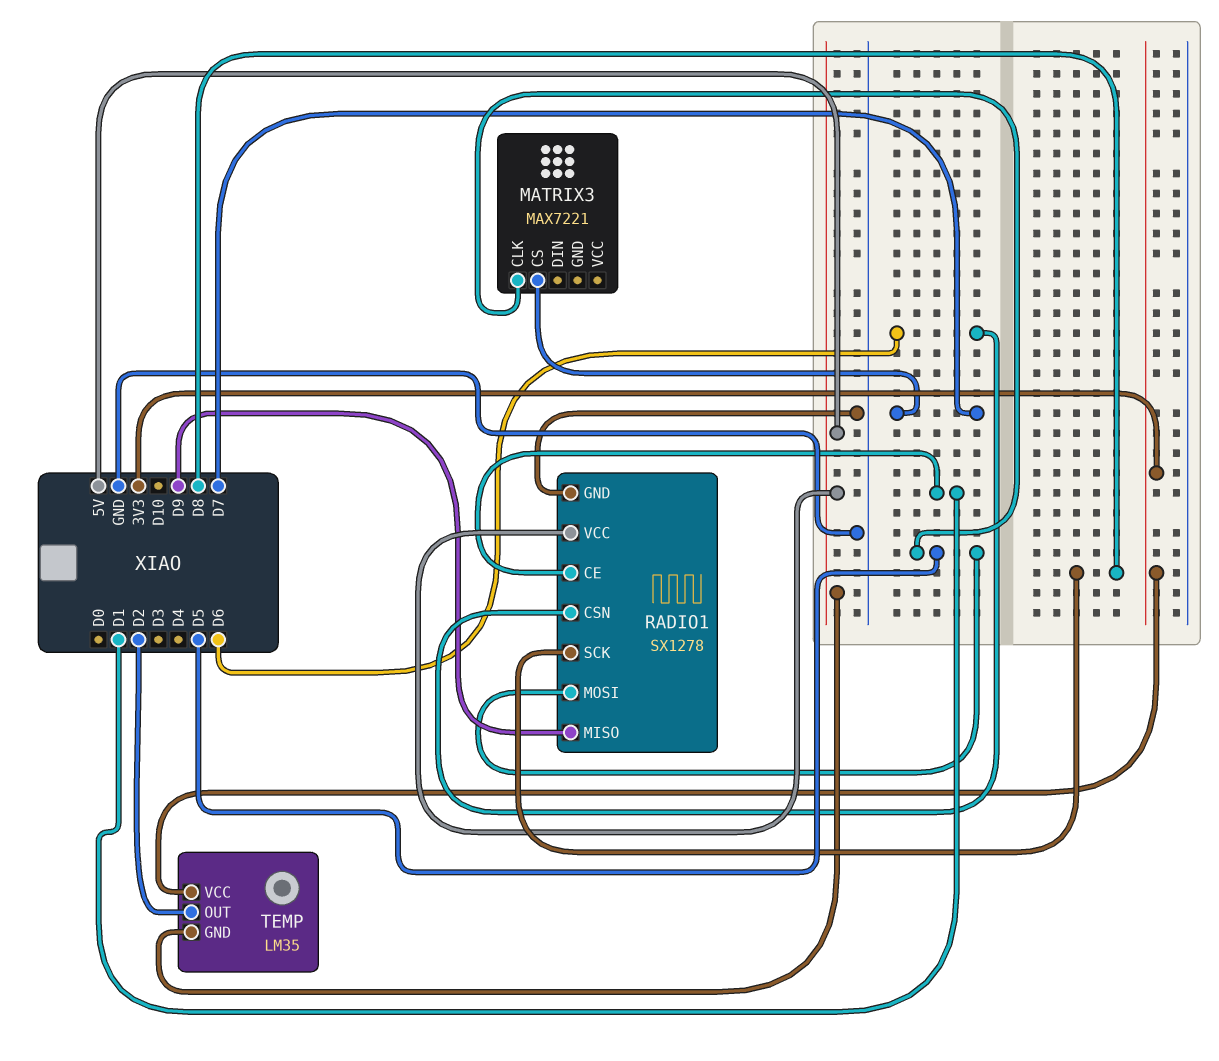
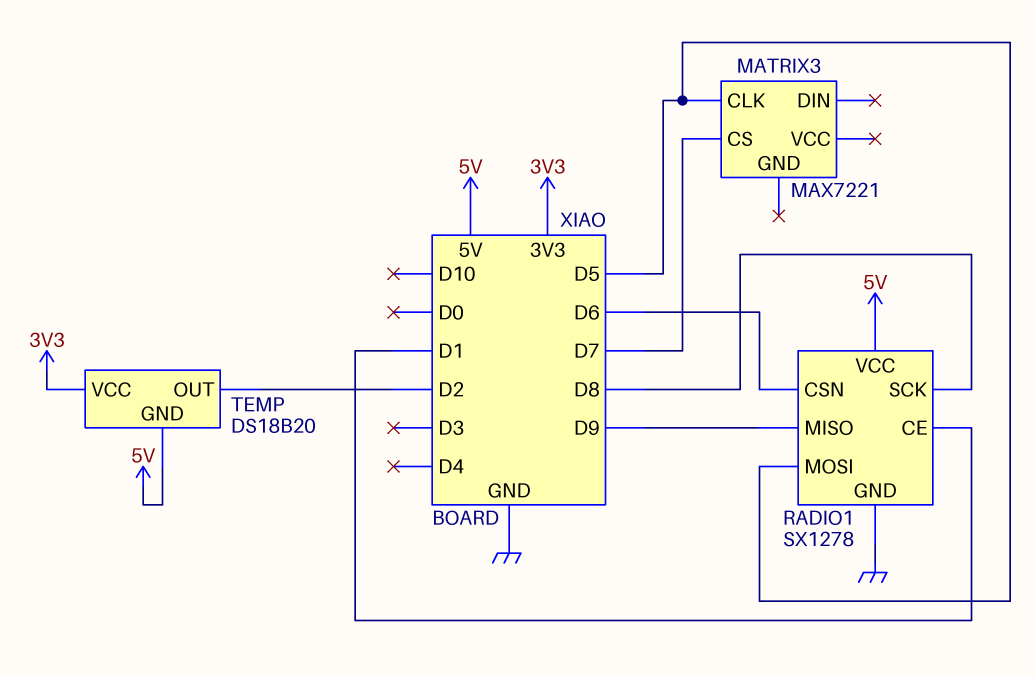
TEMP: LM35 -> DS18B20

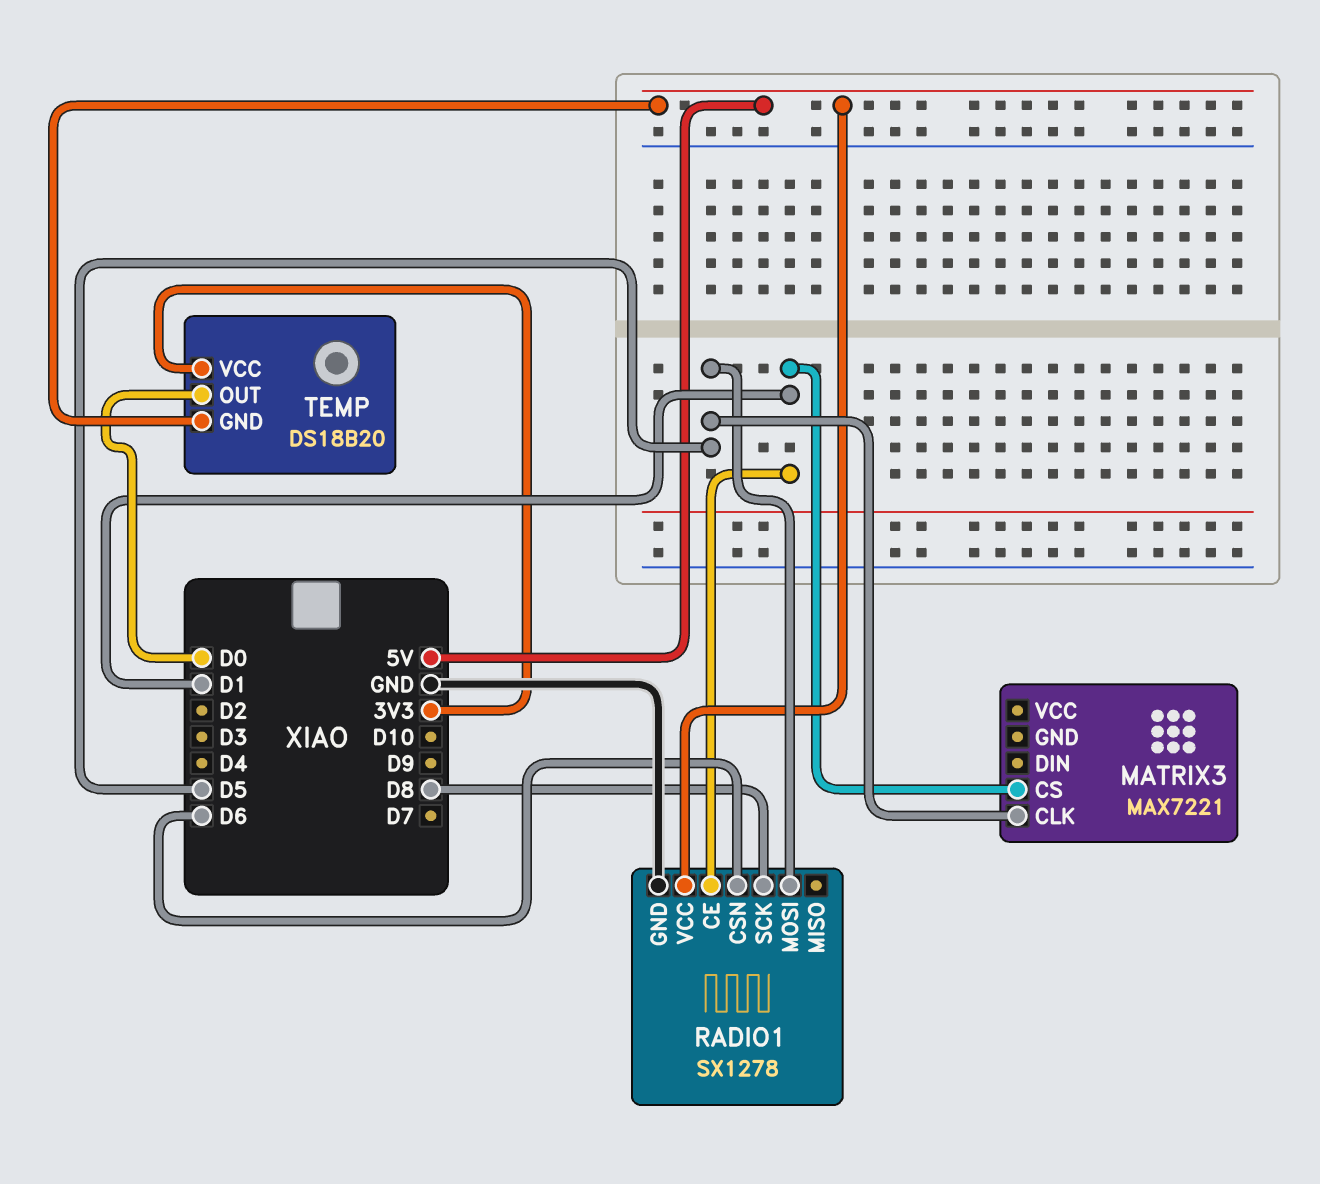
MATRIX3 pin CS: D7 -> D1
RADIO1 pin MISO: D9 -> none
TEMP pin OUT: D2 -> D0

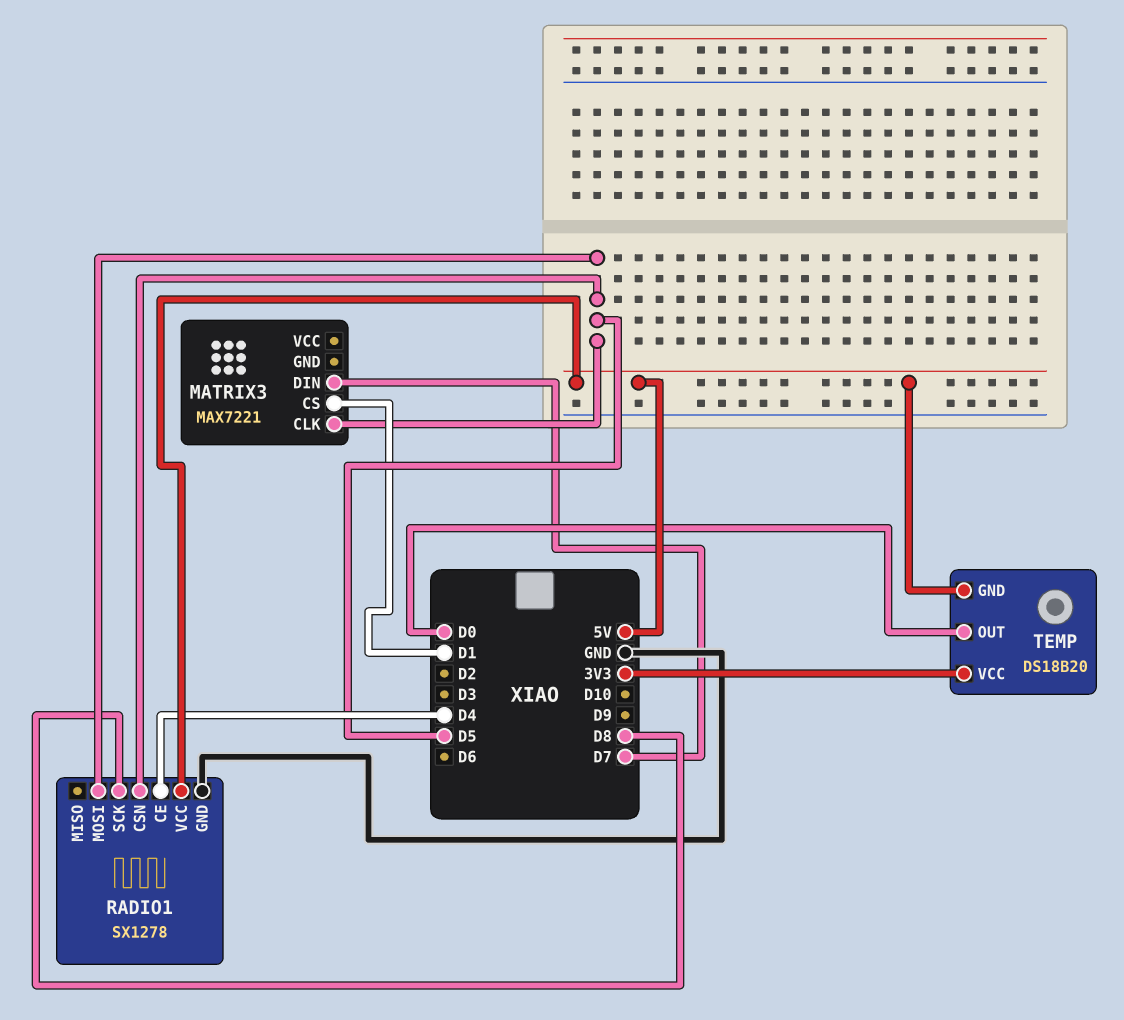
MATRIX3 pin DIN: none -> D7
RADIO1 pin CE: D1 -> D4
RADIO1 pin CSN: D6 -> D5

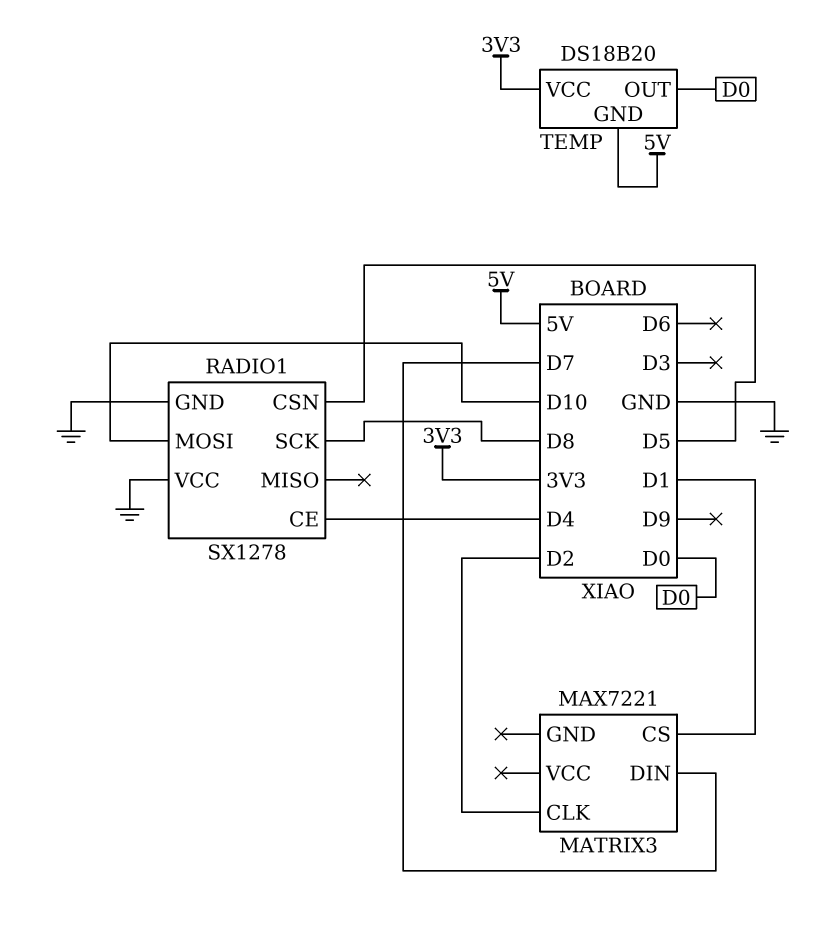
MATRIX3 pin CLK: D5 -> D2
RADIO1 pin MOSI: D5 -> D10
RADIO1 pin VCC: 5V -> GND

